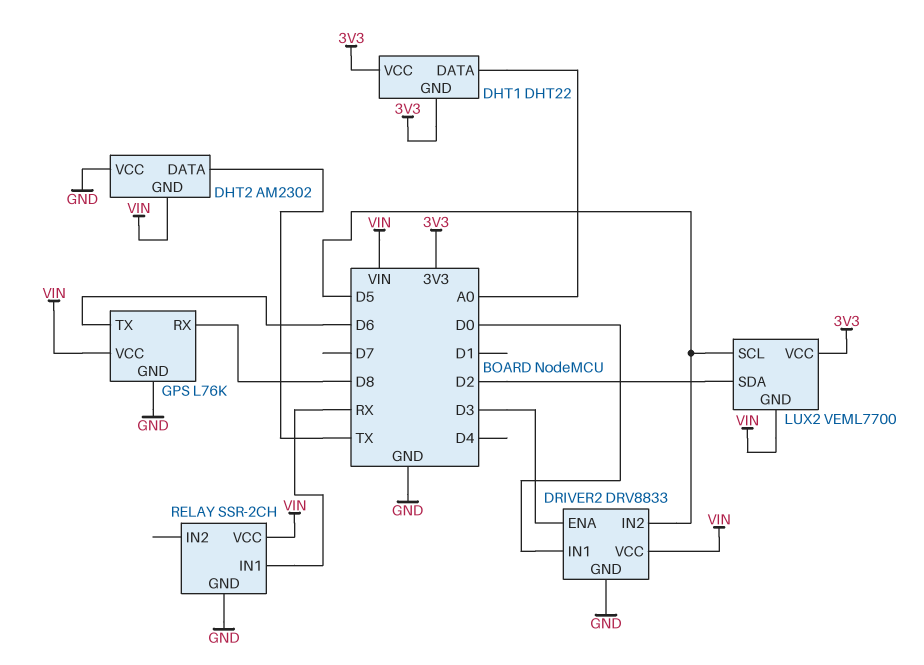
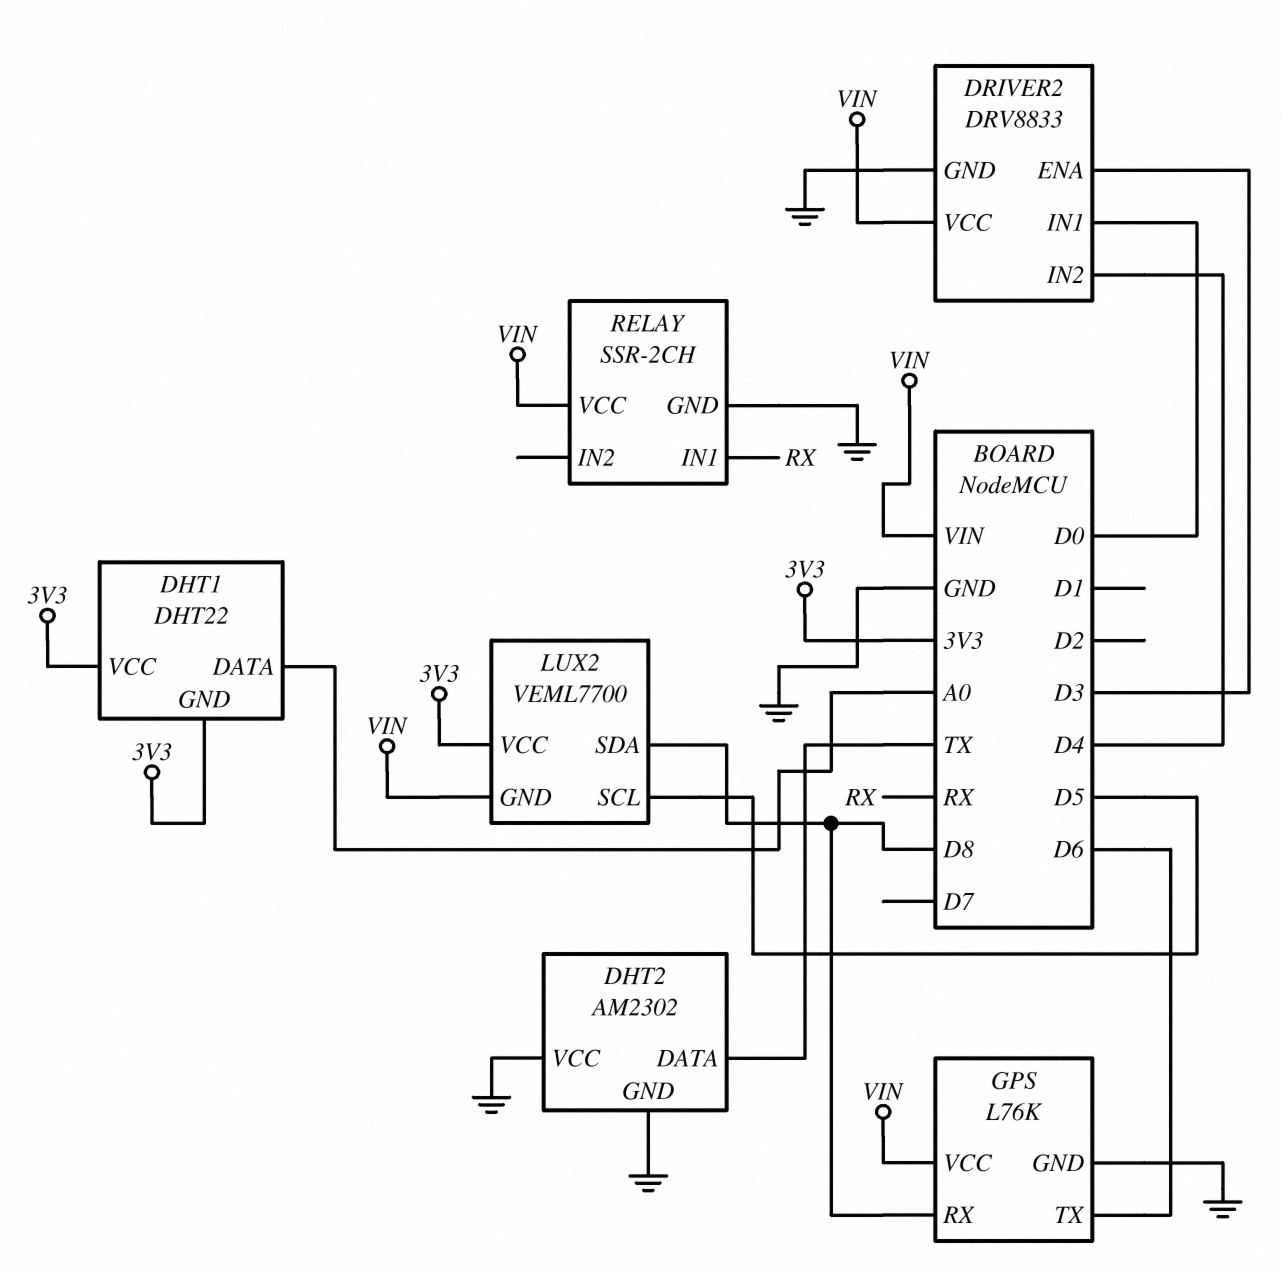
DHT2 pin GND: VIN -> GND
DRIVER2 pin IN2: D5 -> D4
LUX2 pin SDA: D2 -> D8

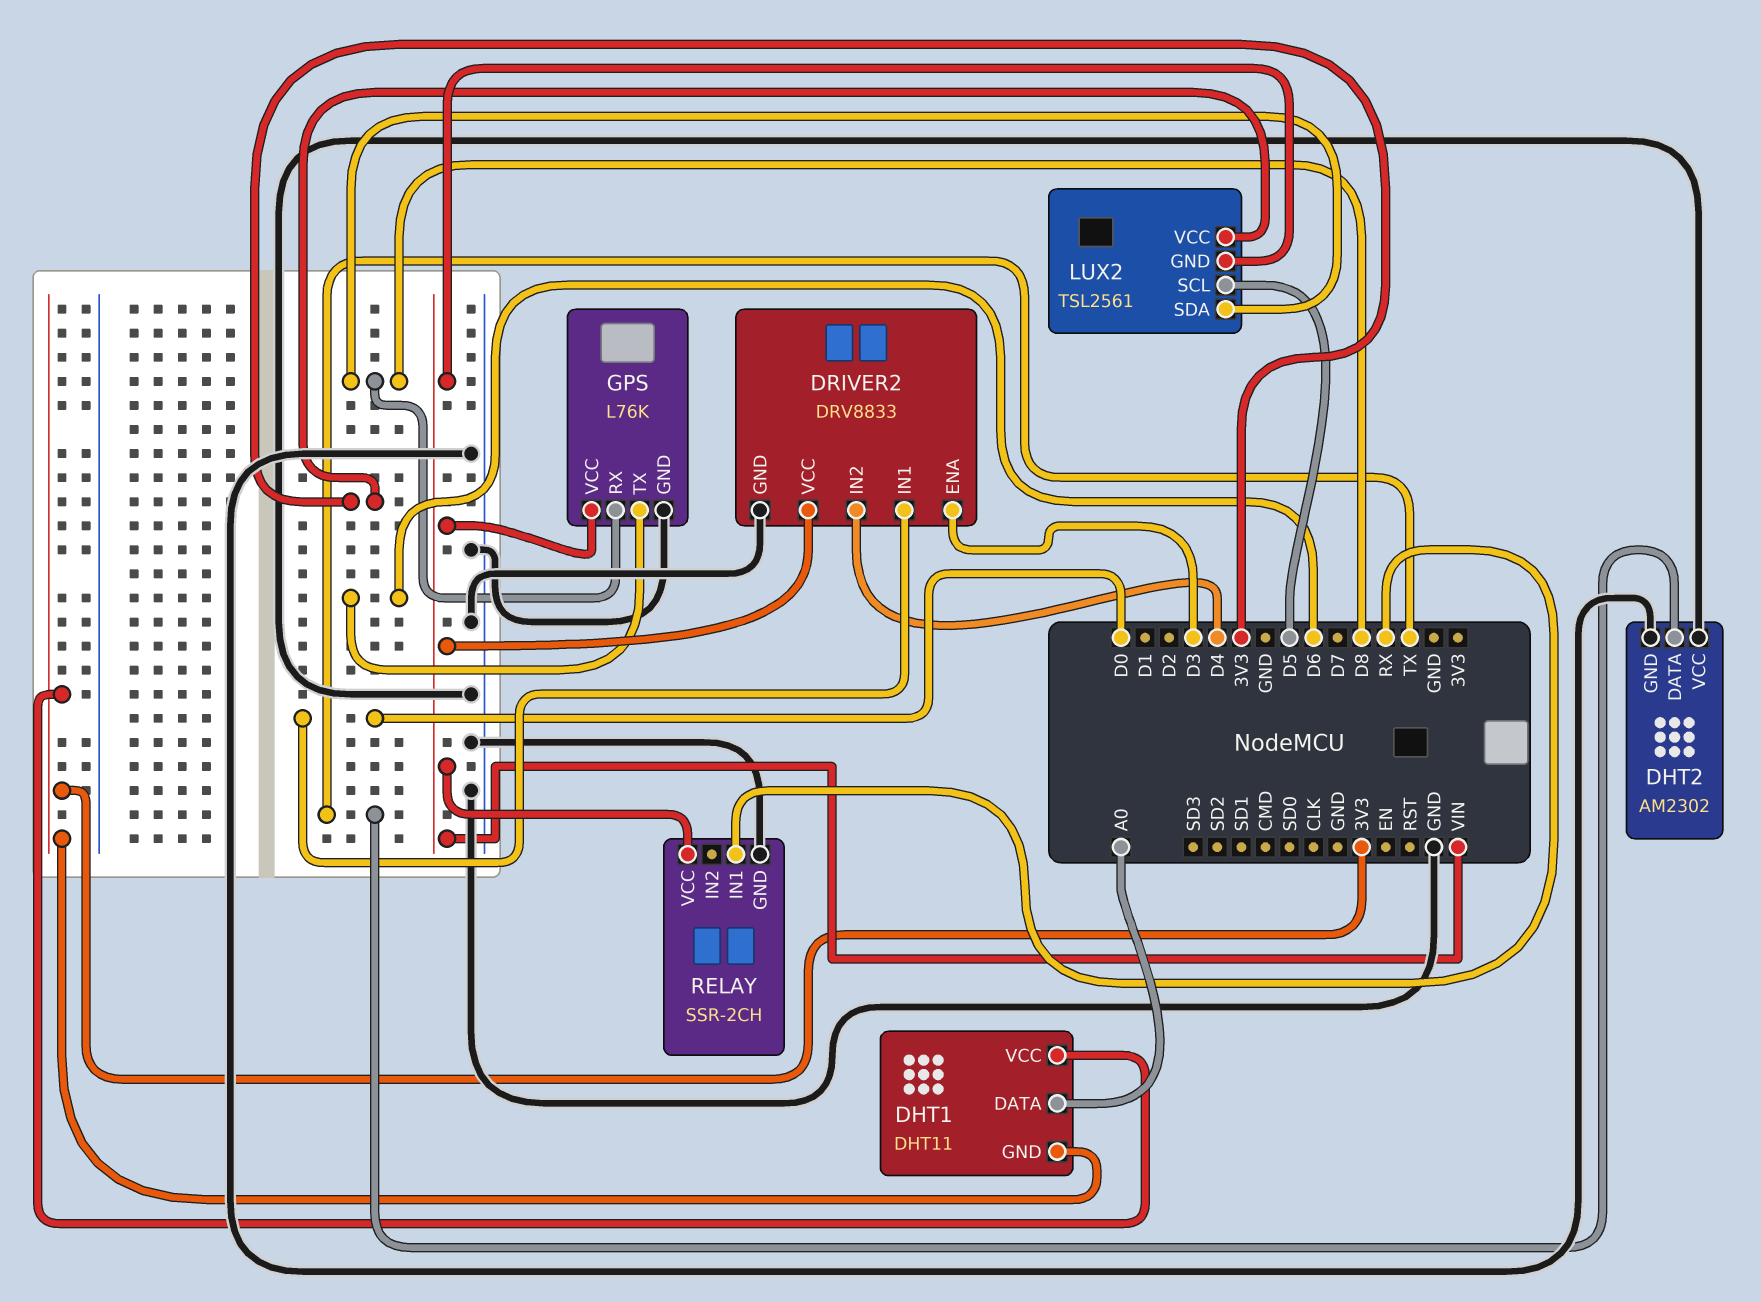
DHT1: DHT22 -> DHT11
LUX2: VEML7700 -> TSL2561

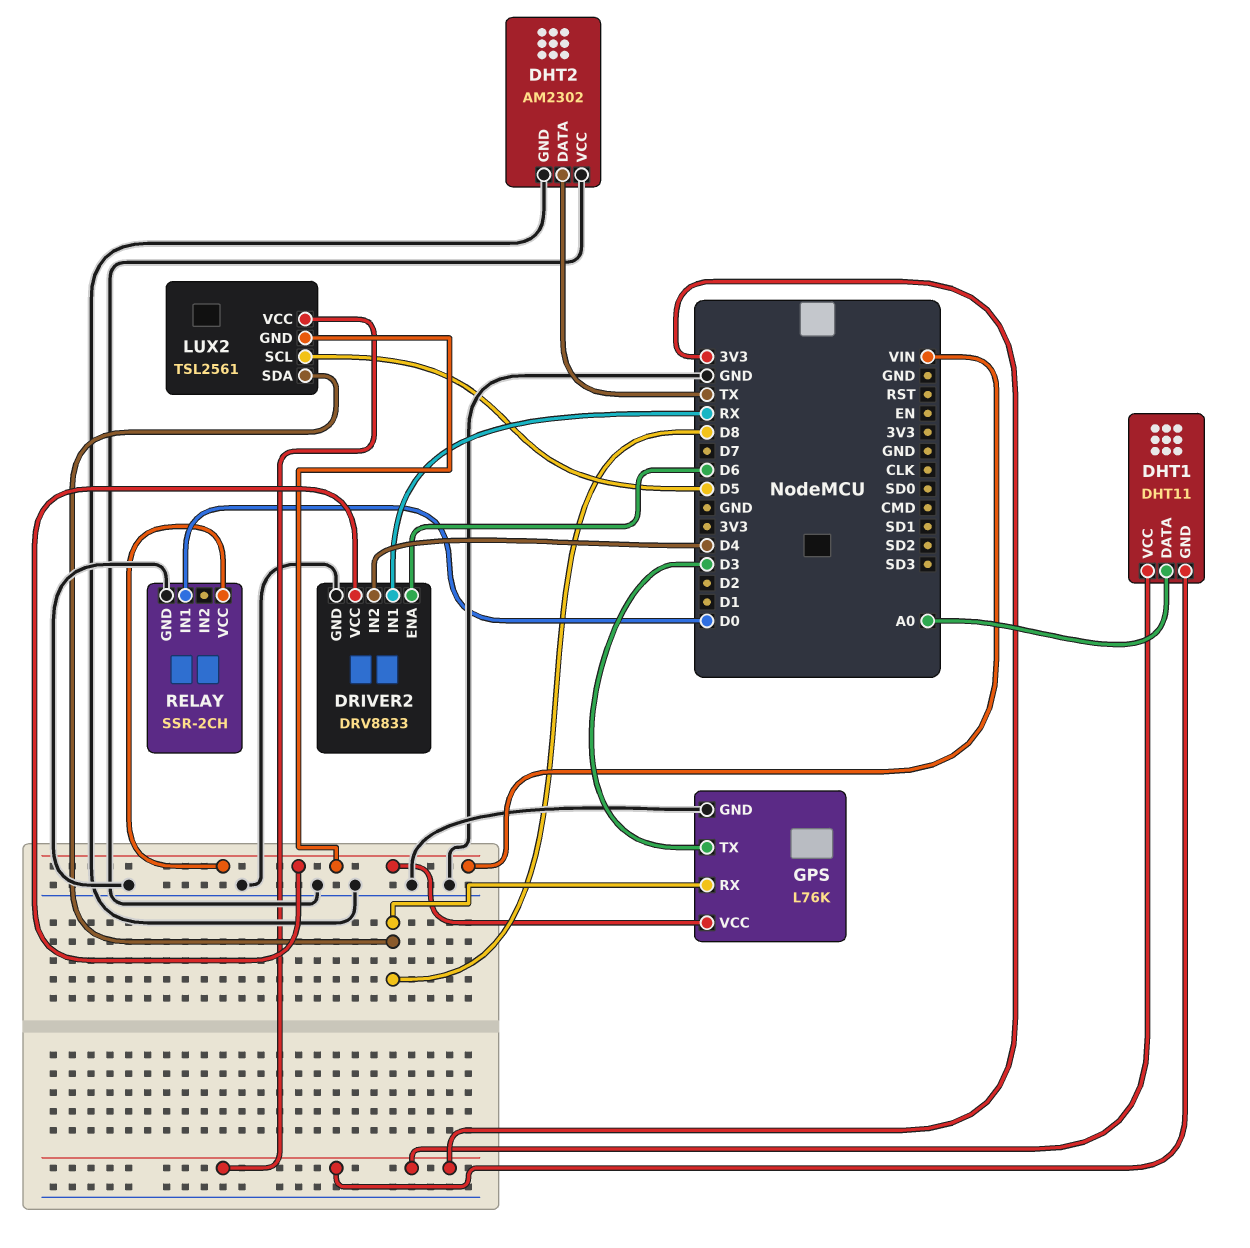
DRIVER2 pin ENA: D3 -> D6
DRIVER2 pin IN1: D0 -> RX
GPS pin TX: D6 -> D3
RELAY pin IN1: RX -> D0

